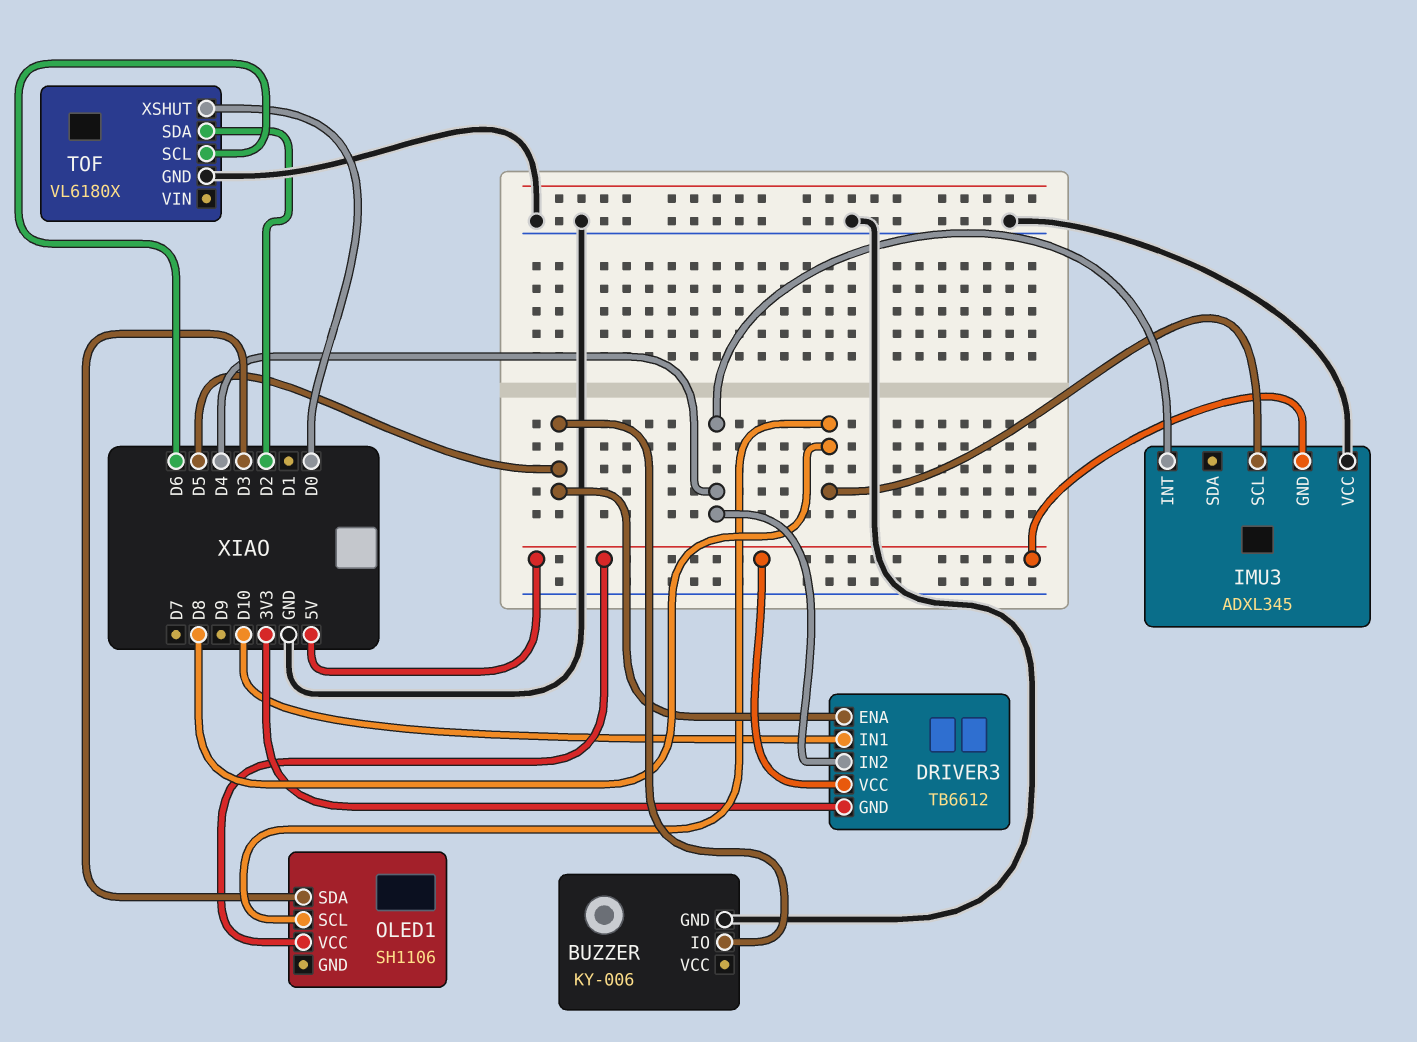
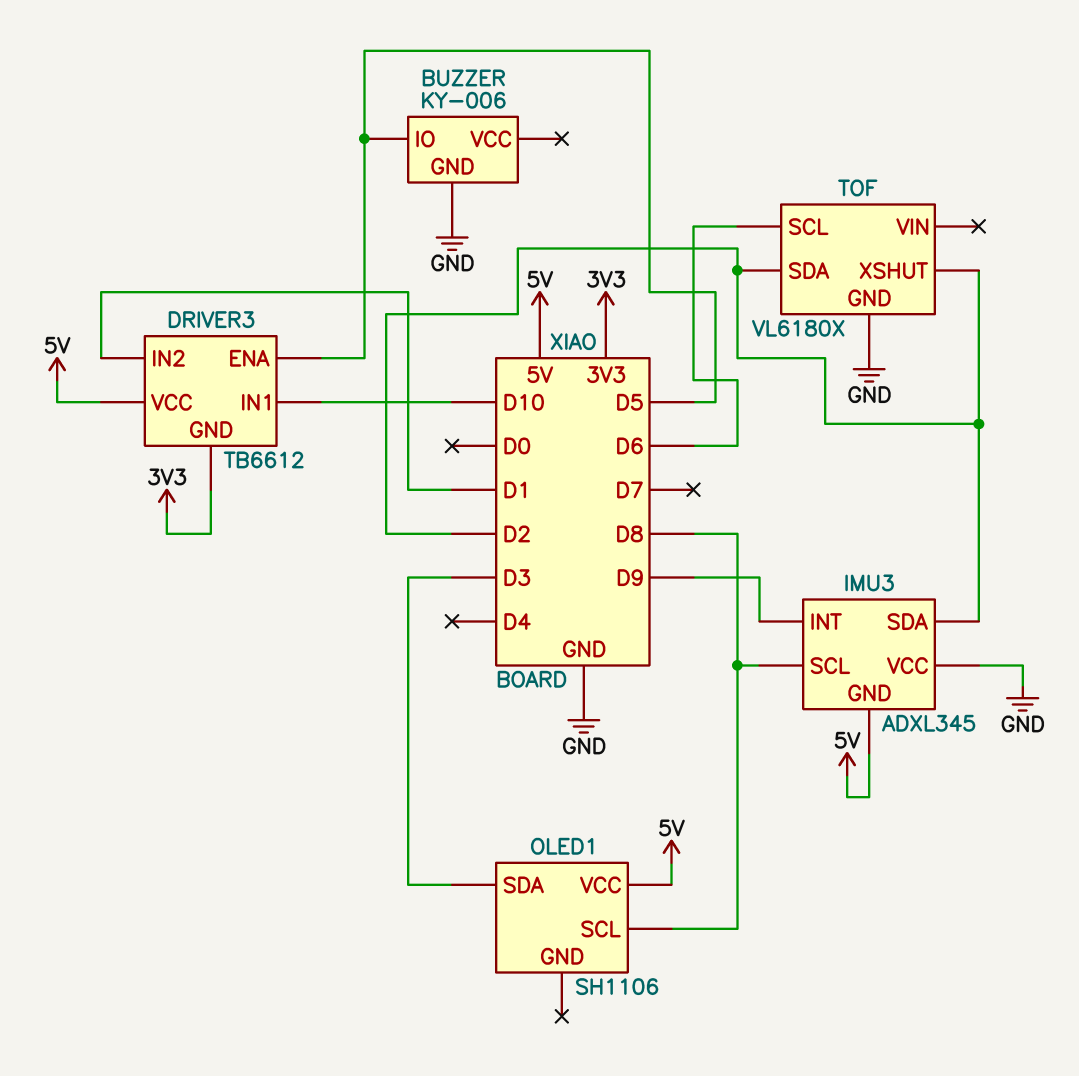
DRIVER3 pin IN2: D4 -> D1
IMU3 pin INT: D4 -> D9
IMU3 pin SDA: none -> D2
TOF pin XSHUT: D0 -> D2

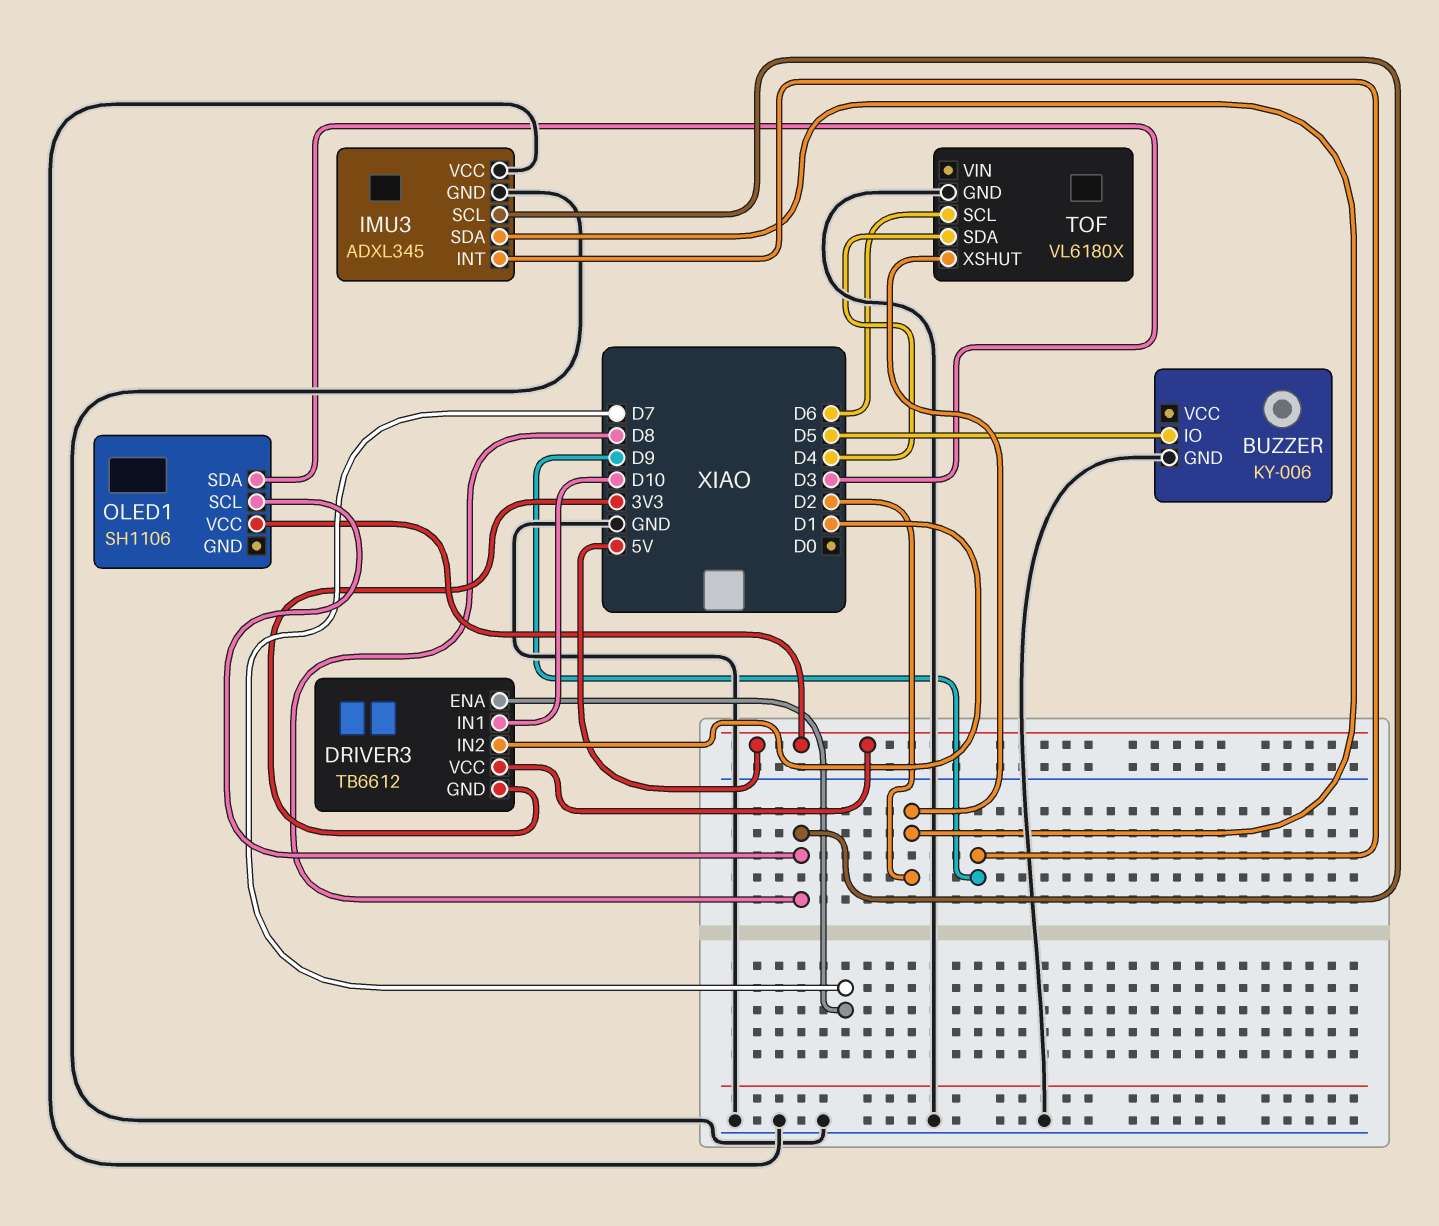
DRIVER3 pin ENA: D5 -> D7
IMU3 pin GND: 5V -> GND
TOF pin SDA: D2 -> D4

